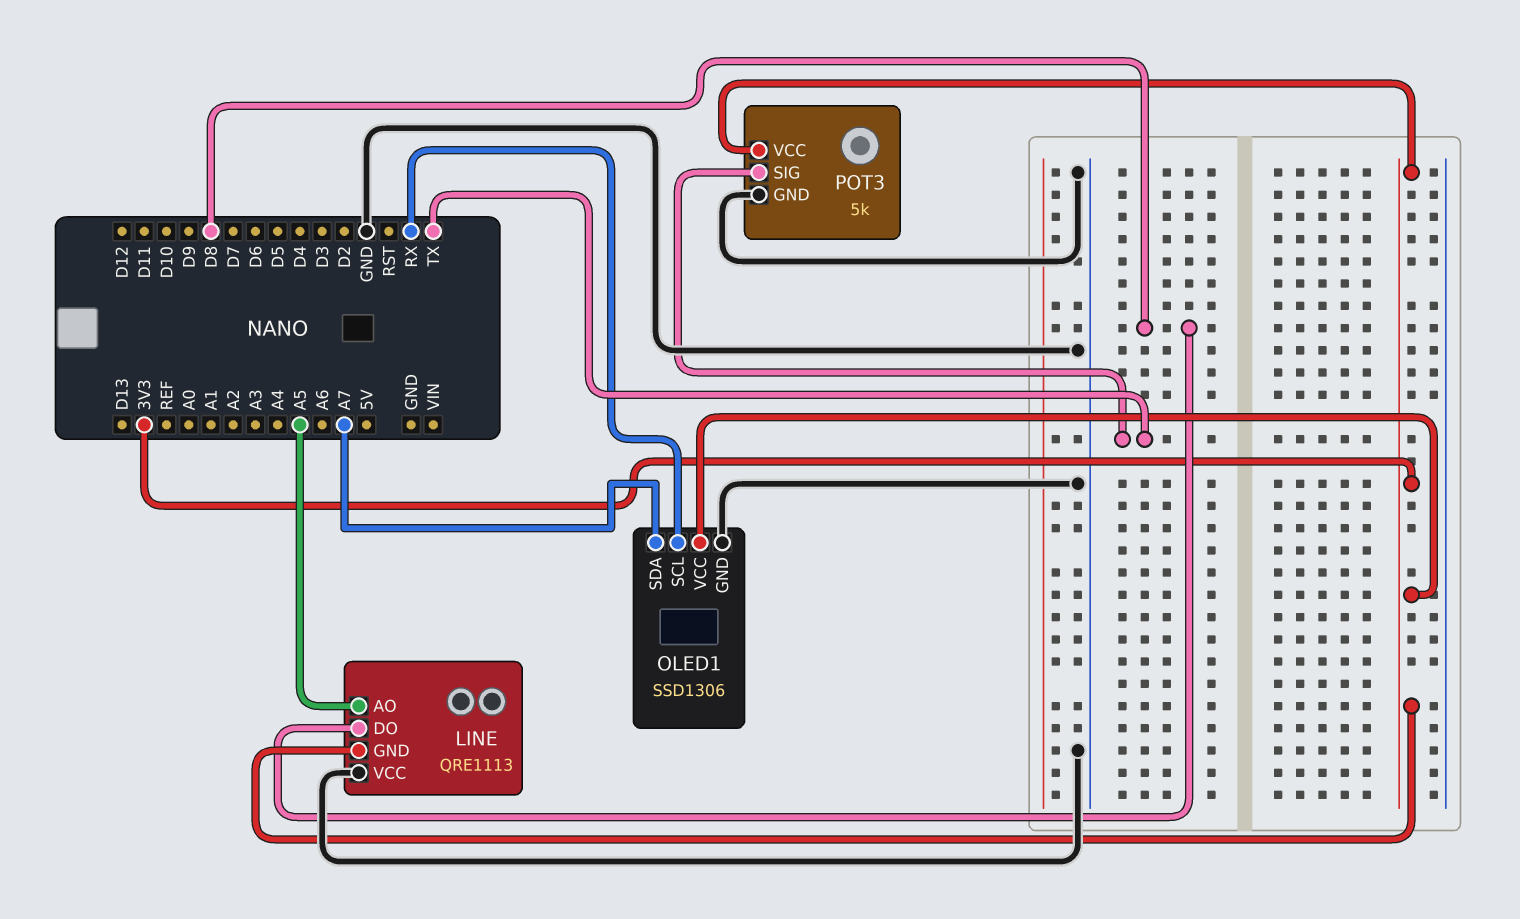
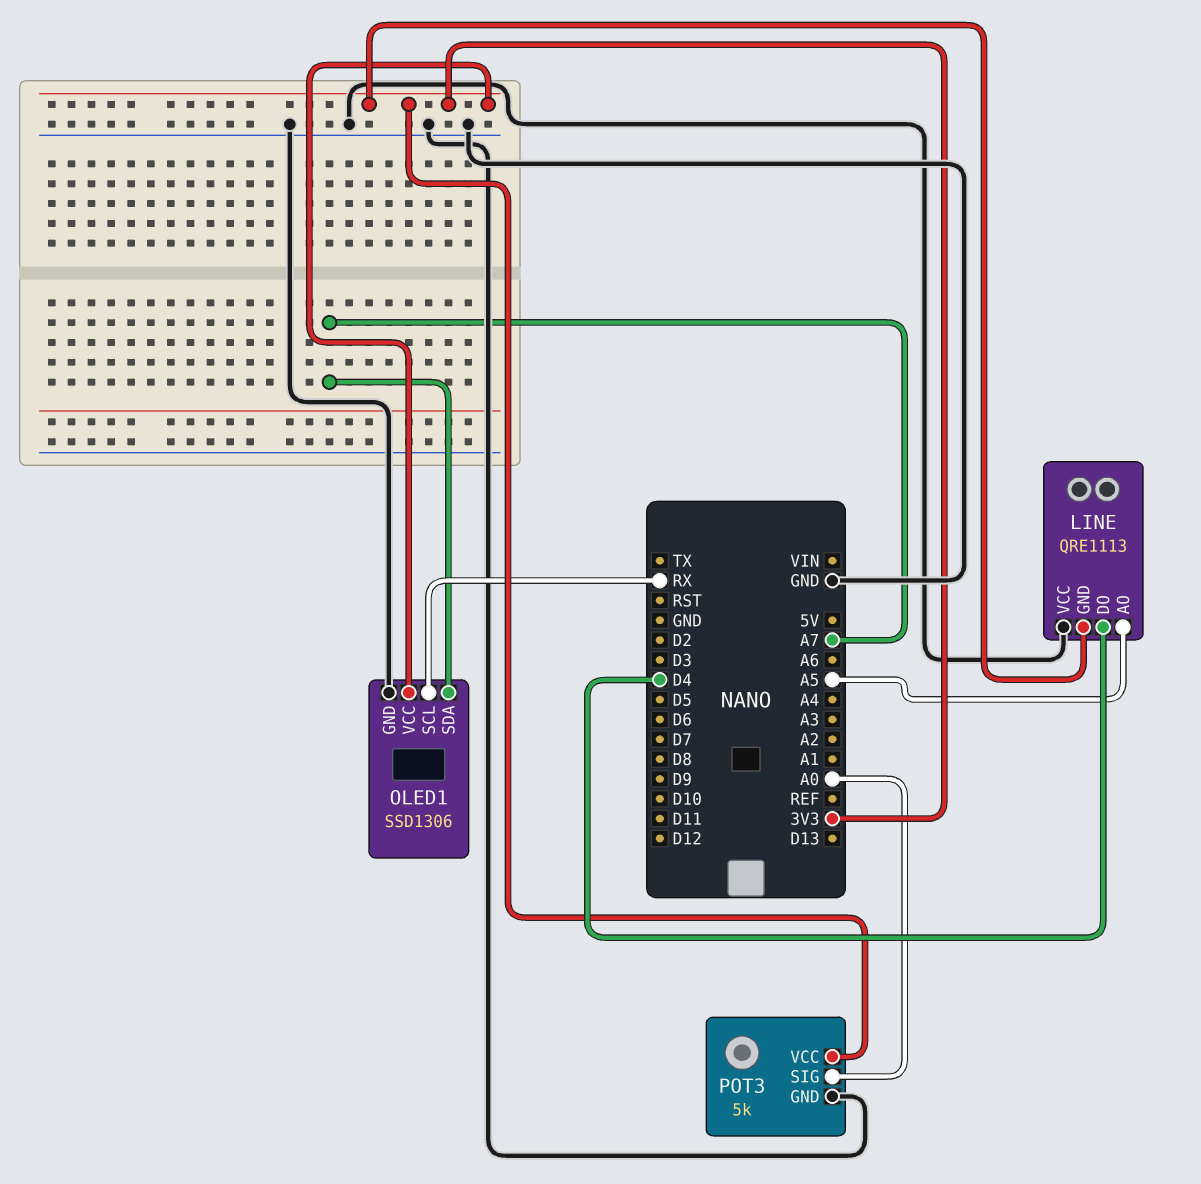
LINE pin DO: D8 -> D4
POT3 pin SIG: TX -> A0

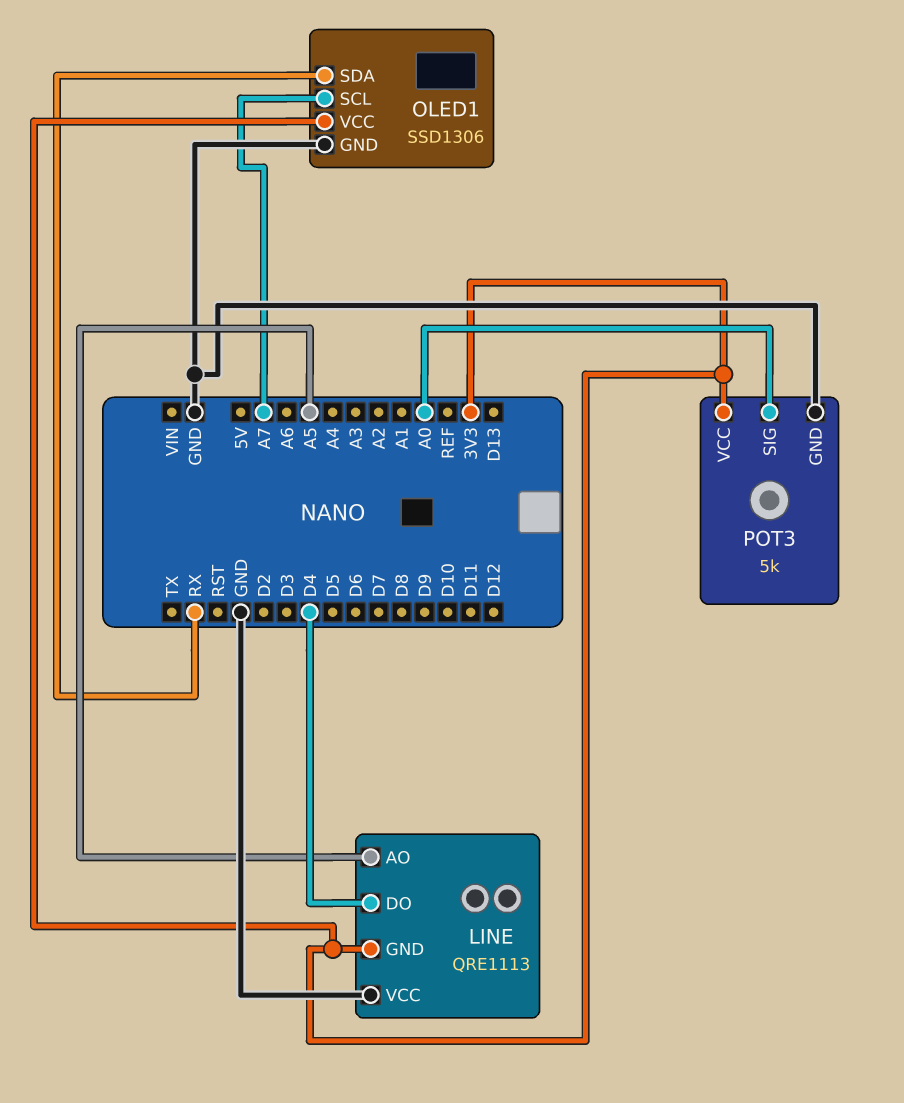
OLED1 pin SCL: RX -> A7
OLED1 pin SDA: A7 -> RX

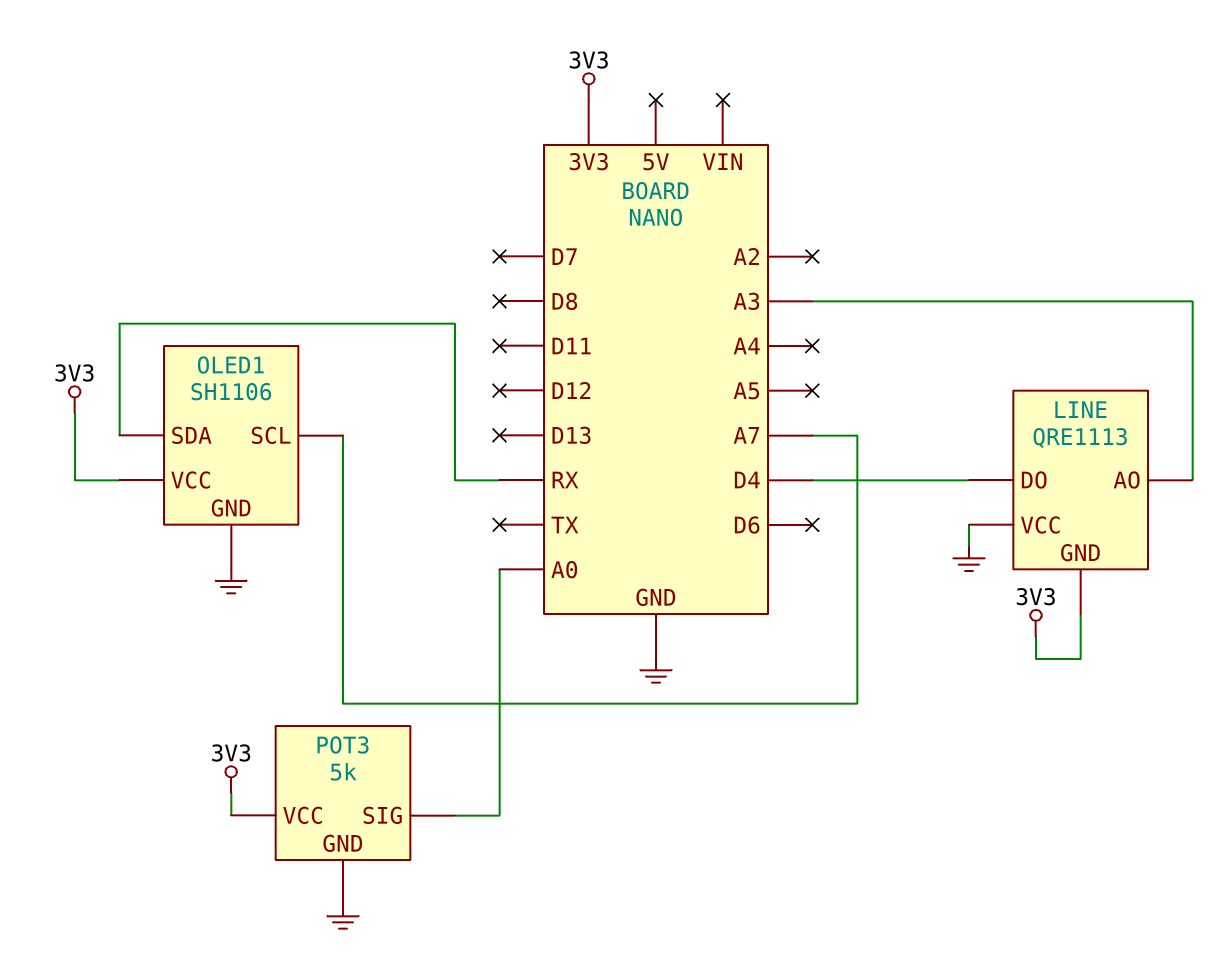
LINE pin AO: A5 -> A3
OLED1: SSD1306 -> SH1106

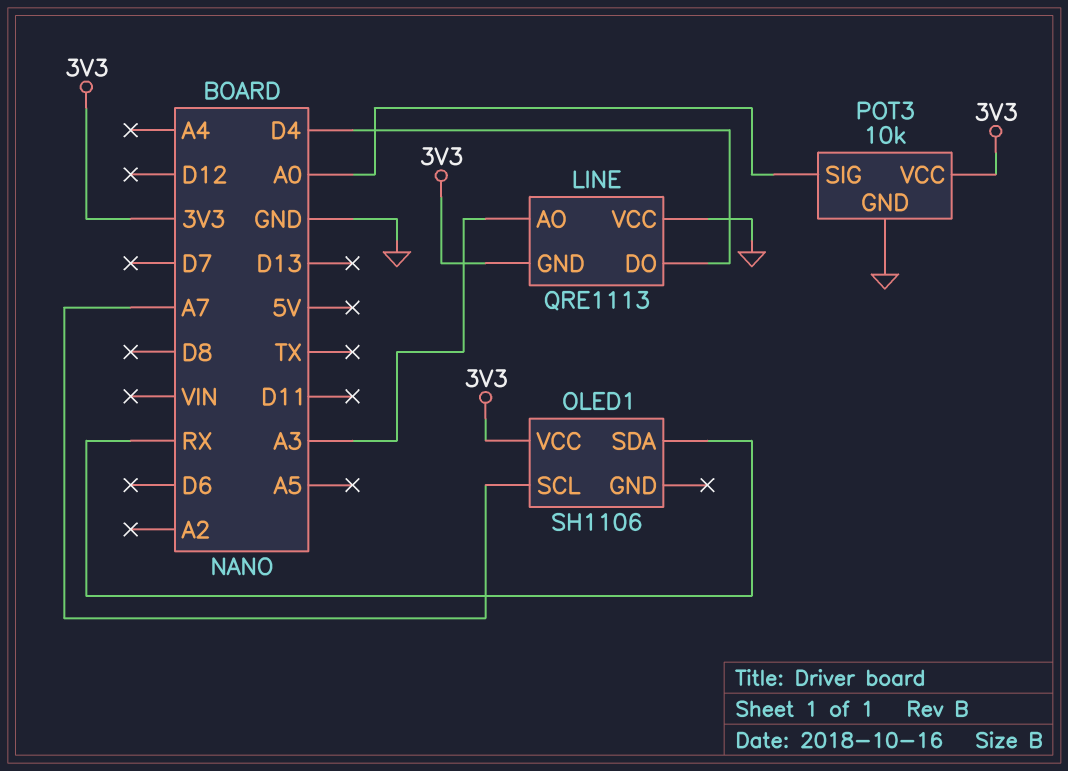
OLED1 pin GND: GND -> none
POT3: 5k -> 10k

